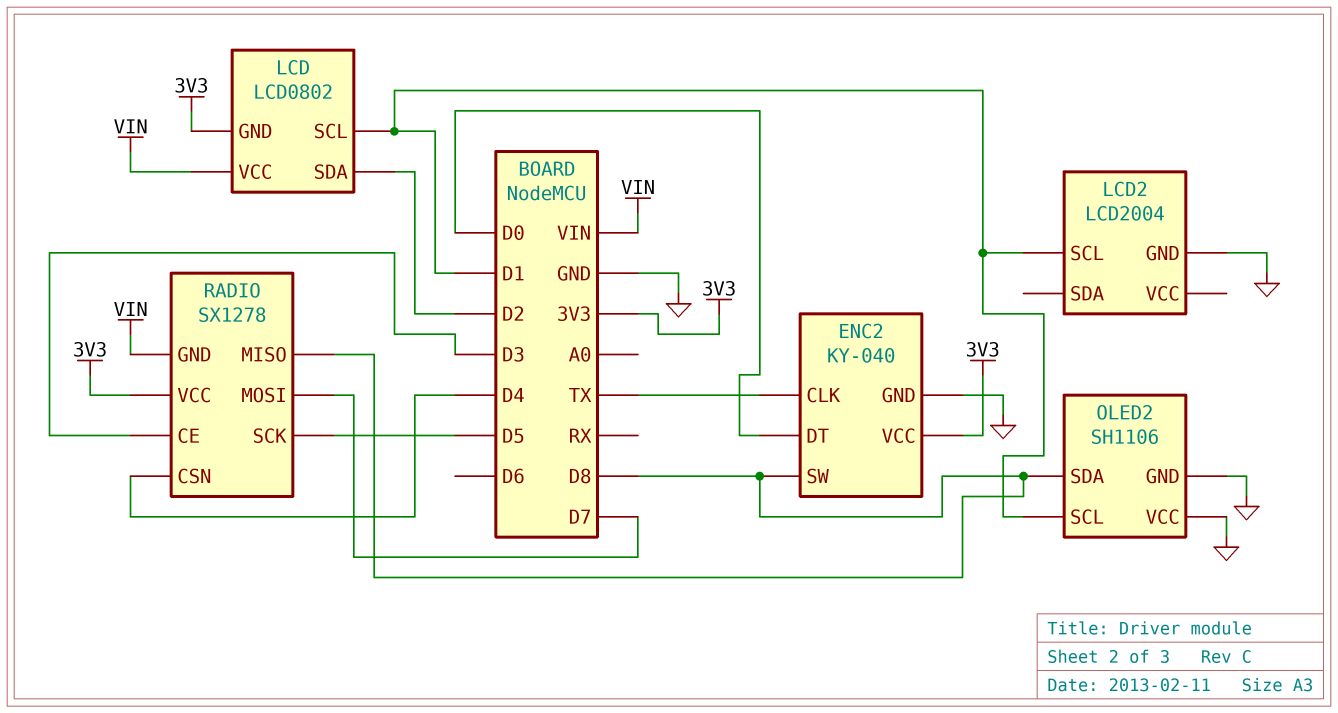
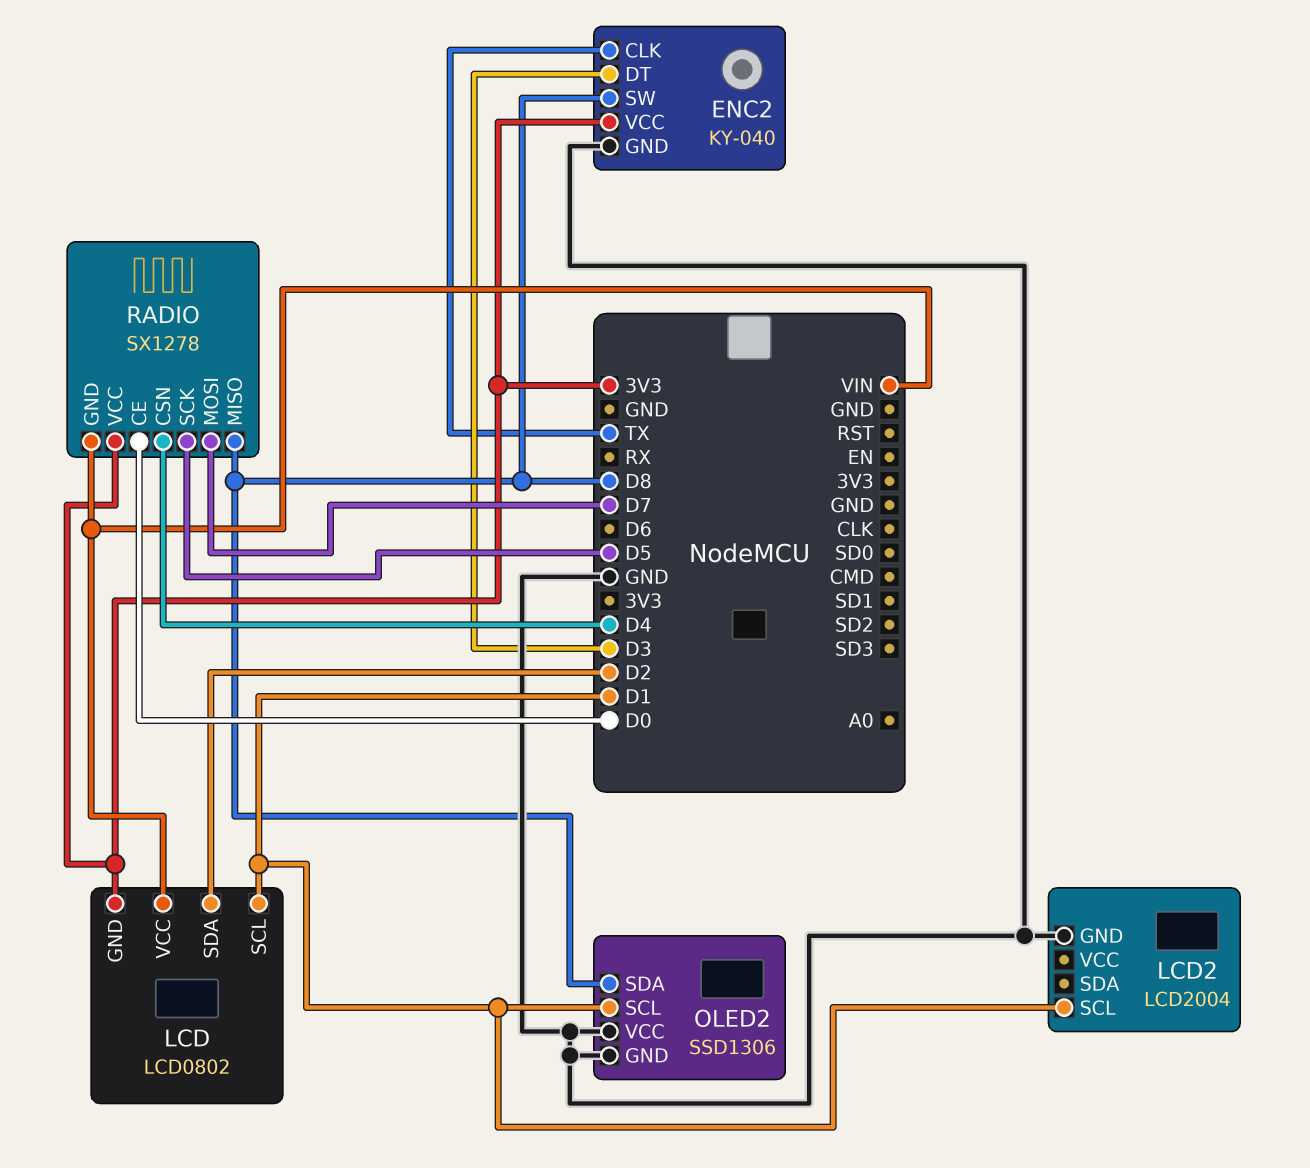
ENC2 pin DT: D0 -> D3
OLED2: SH1106 -> SSD1306
RADIO pin CE: D3 -> D0

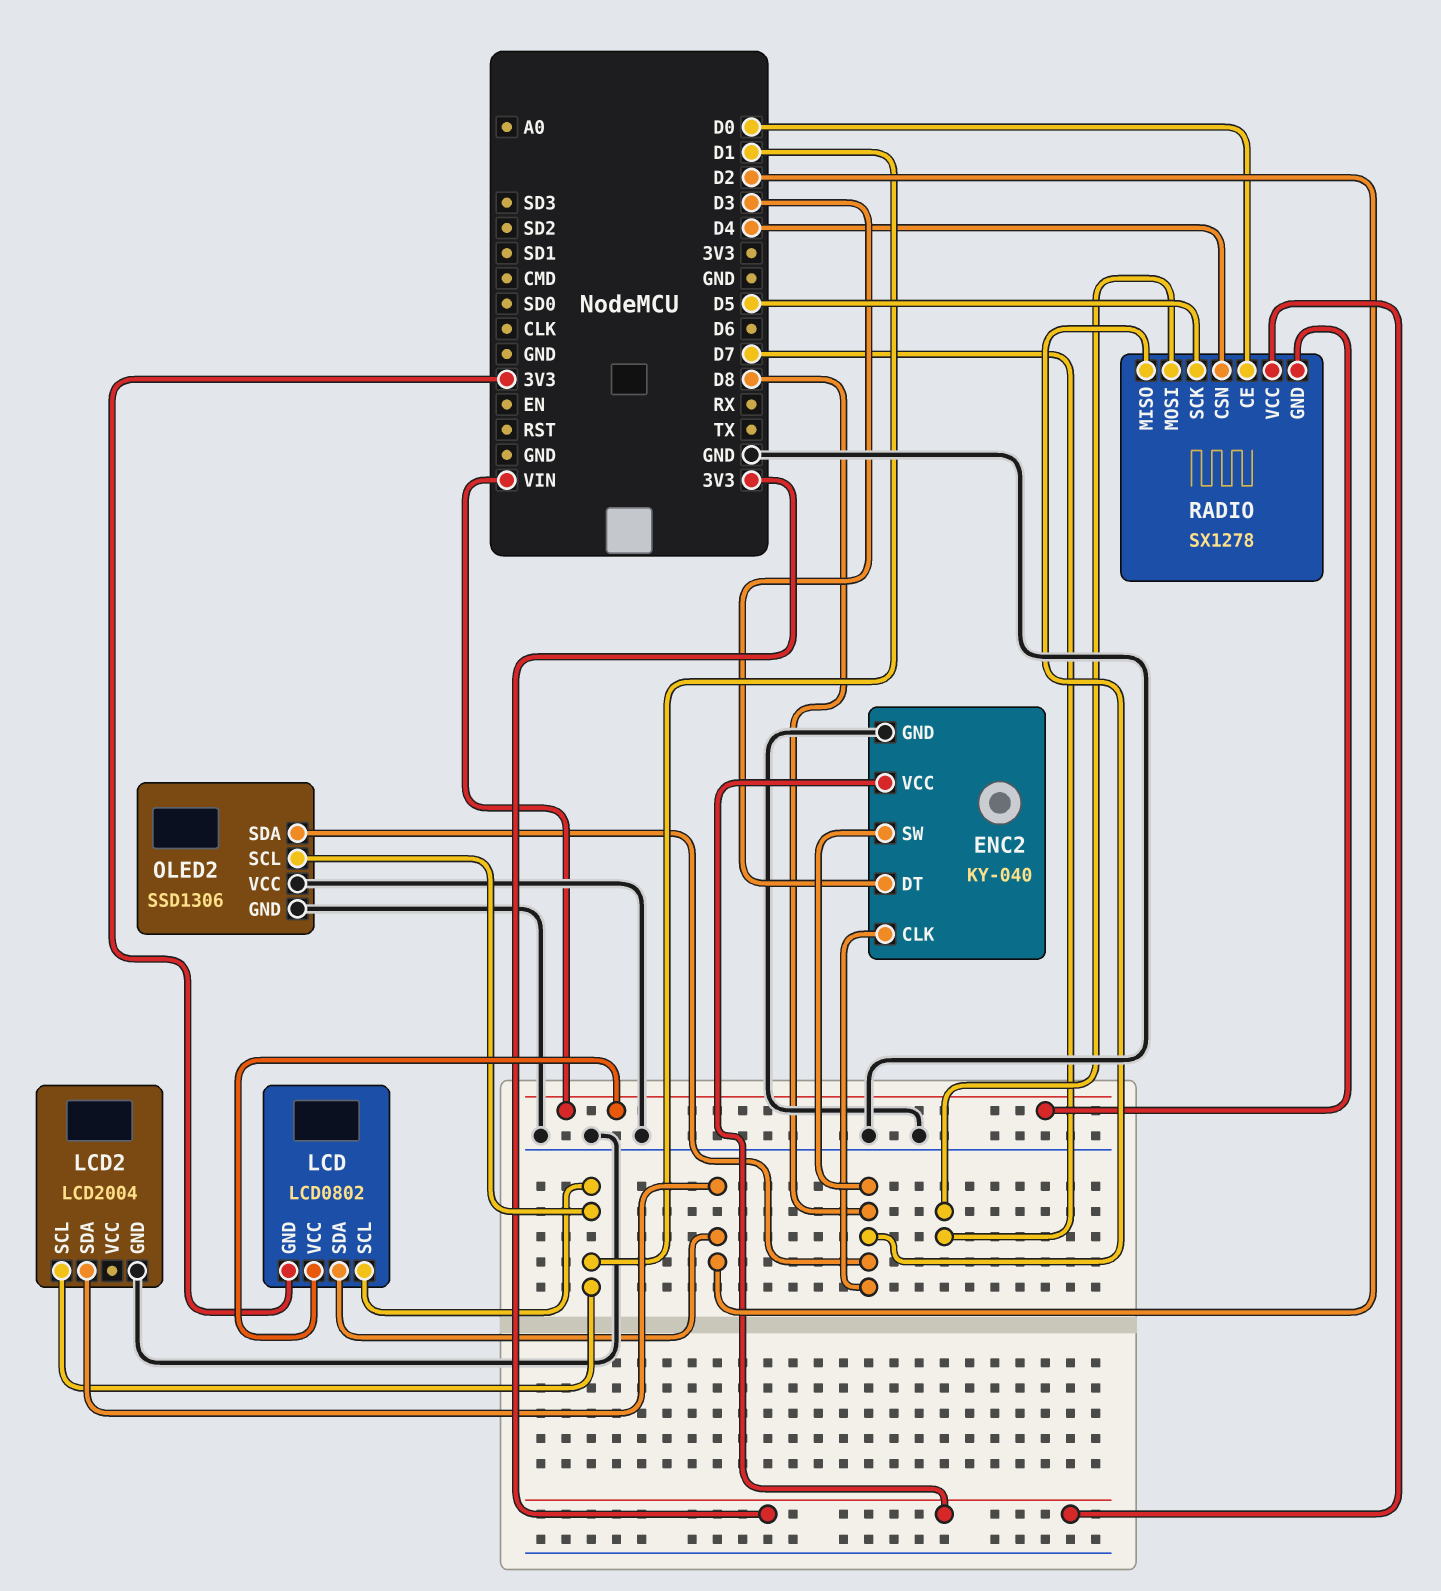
ENC2 pin CLK: TX -> D8
LCD2 pin SDA: none -> D2

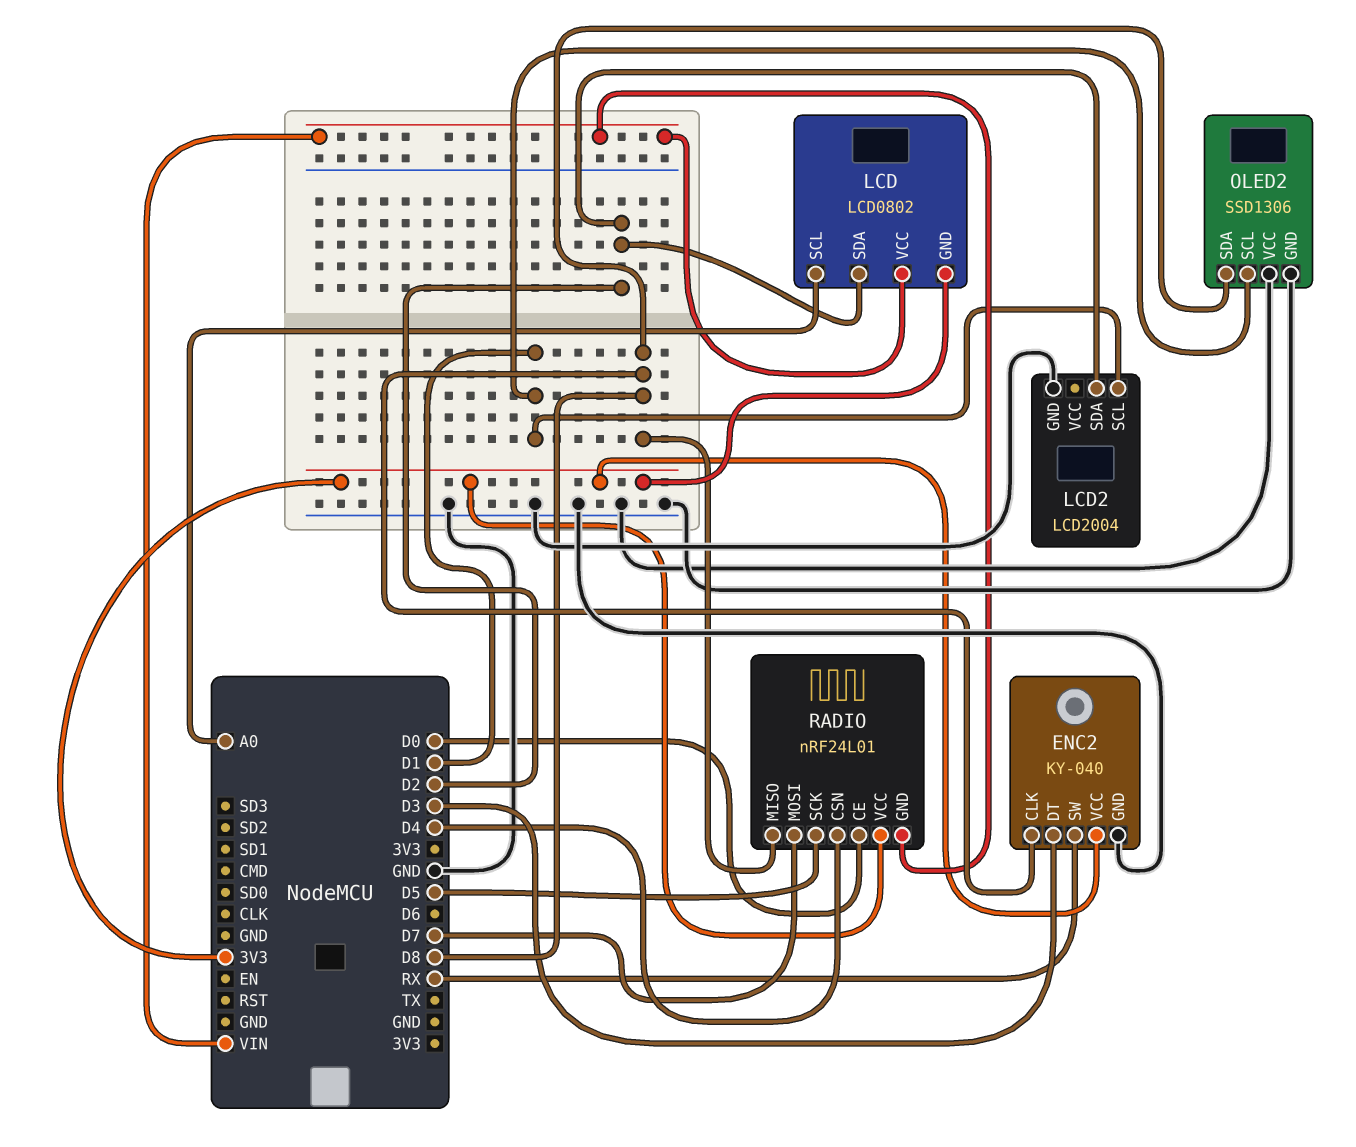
ENC2 pin SW: D8 -> RX
LCD pin SCL: D1 -> A0
RADIO: SX1278 -> nRF24L01

